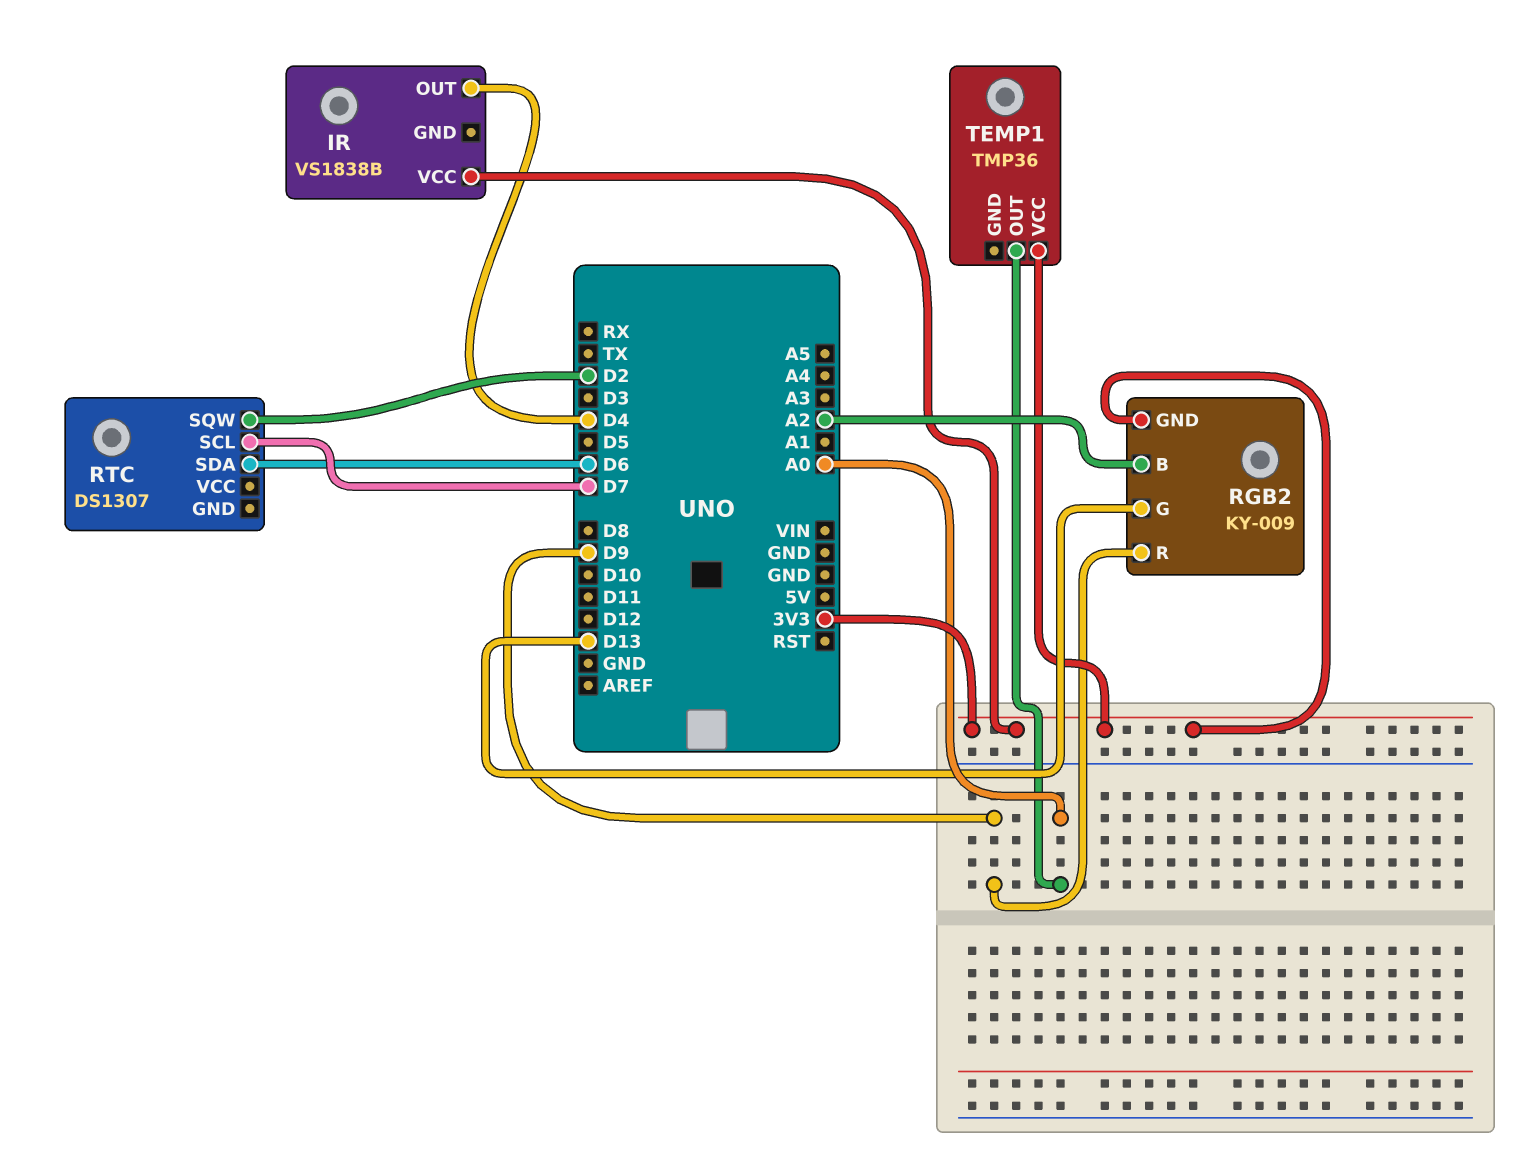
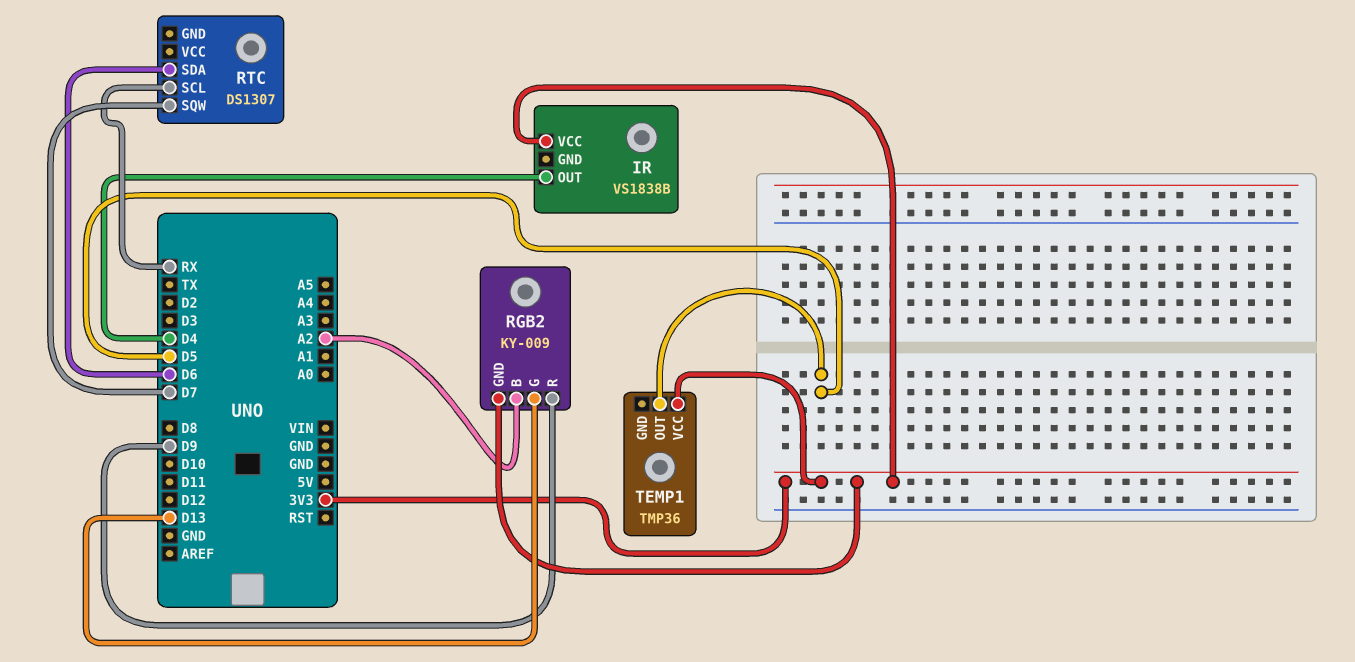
RTC pin SCL: D7 -> RX
RTC pin SQW: D2 -> D7
TEMP1 pin OUT: A0 -> D5

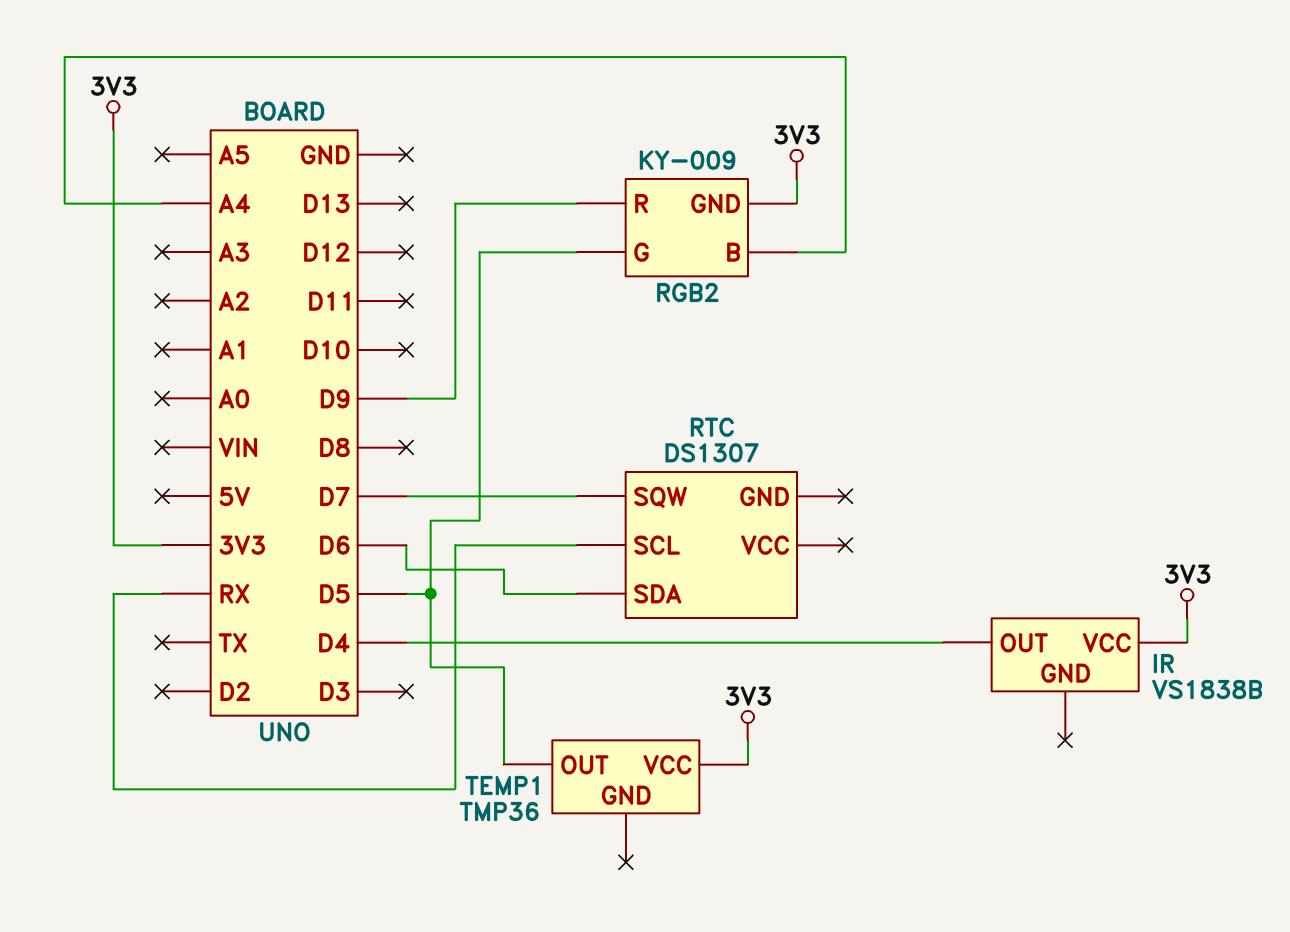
RGB2 pin B: A2 -> A4
RGB2 pin G: D13 -> D5

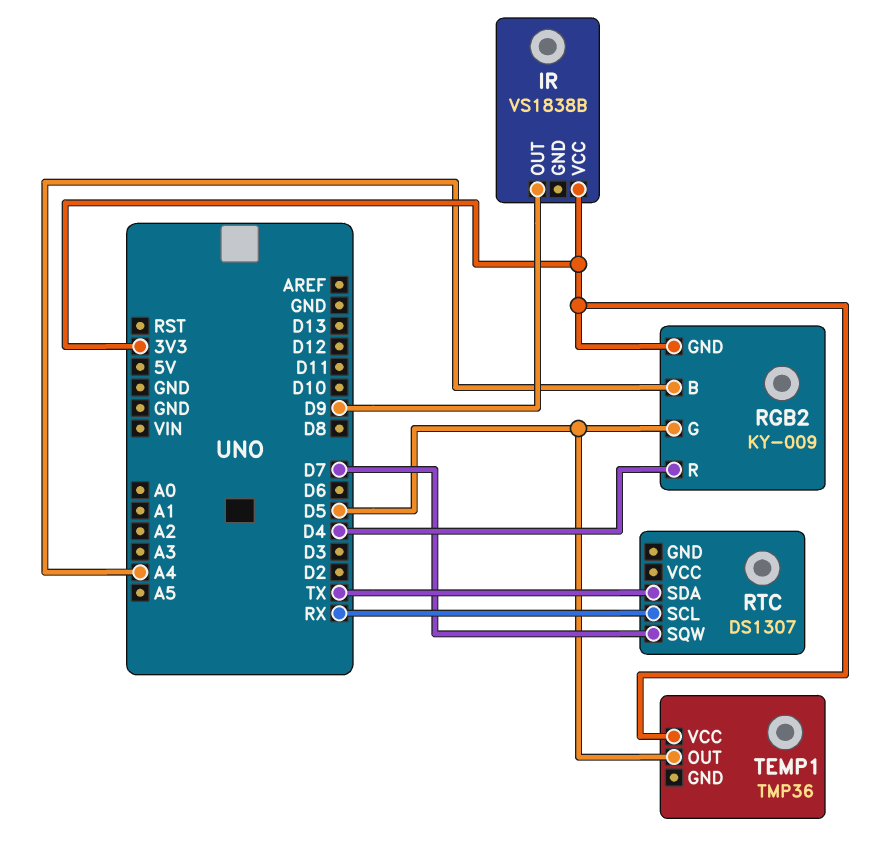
IR pin OUT: D4 -> D9
RGB2 pin R: D9 -> D4
RTC pin SDA: D6 -> TX

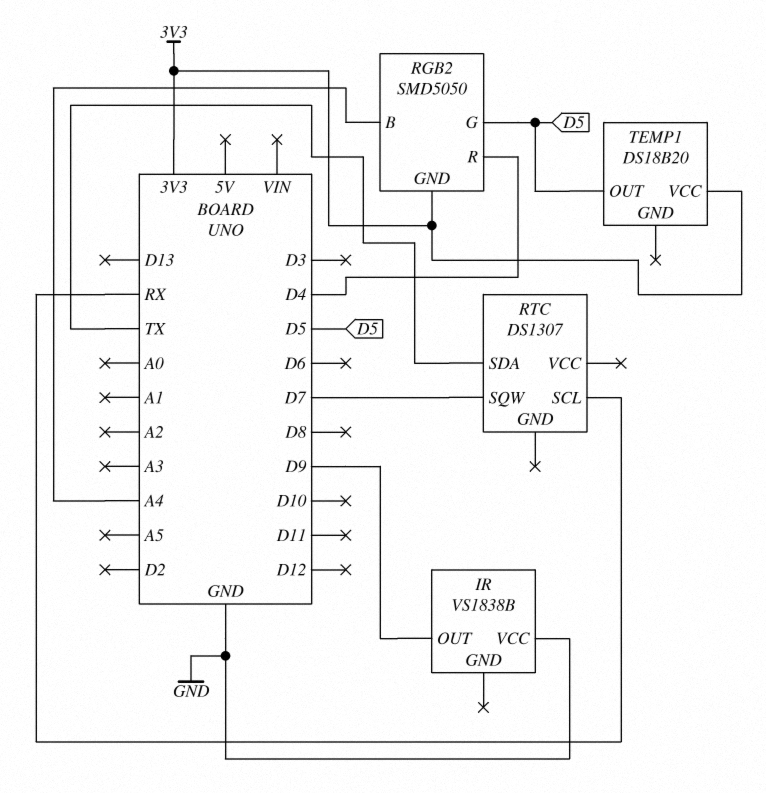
IR pin VCC: 3V3 -> GND
RGB2: KY-009 -> SMD5050
TEMP1: TMP36 -> DS18B20

